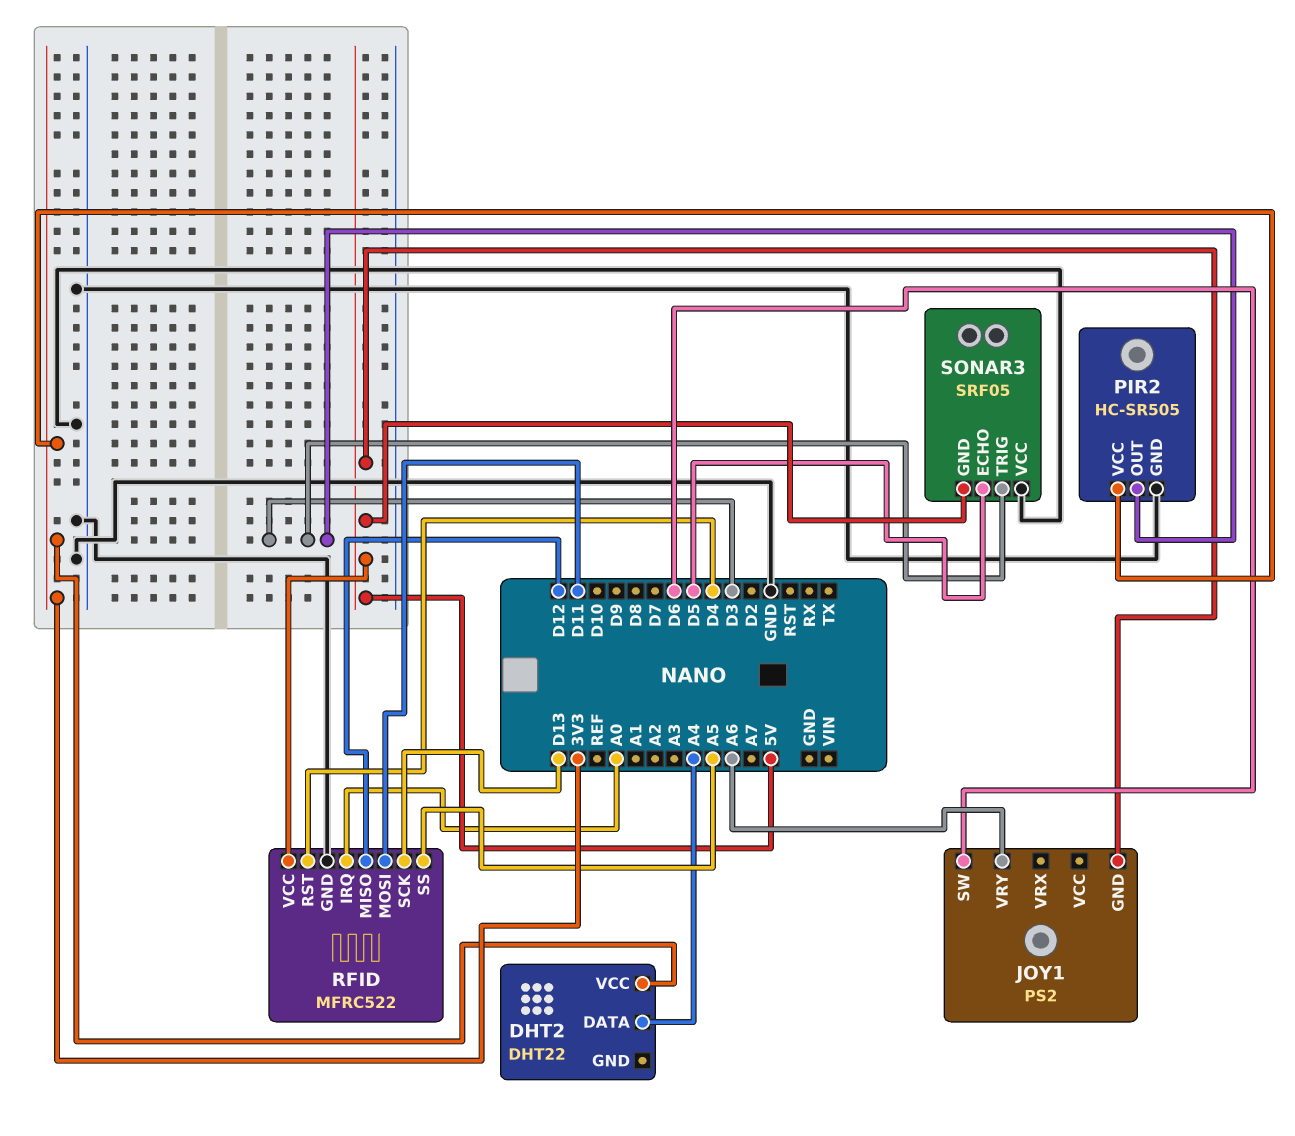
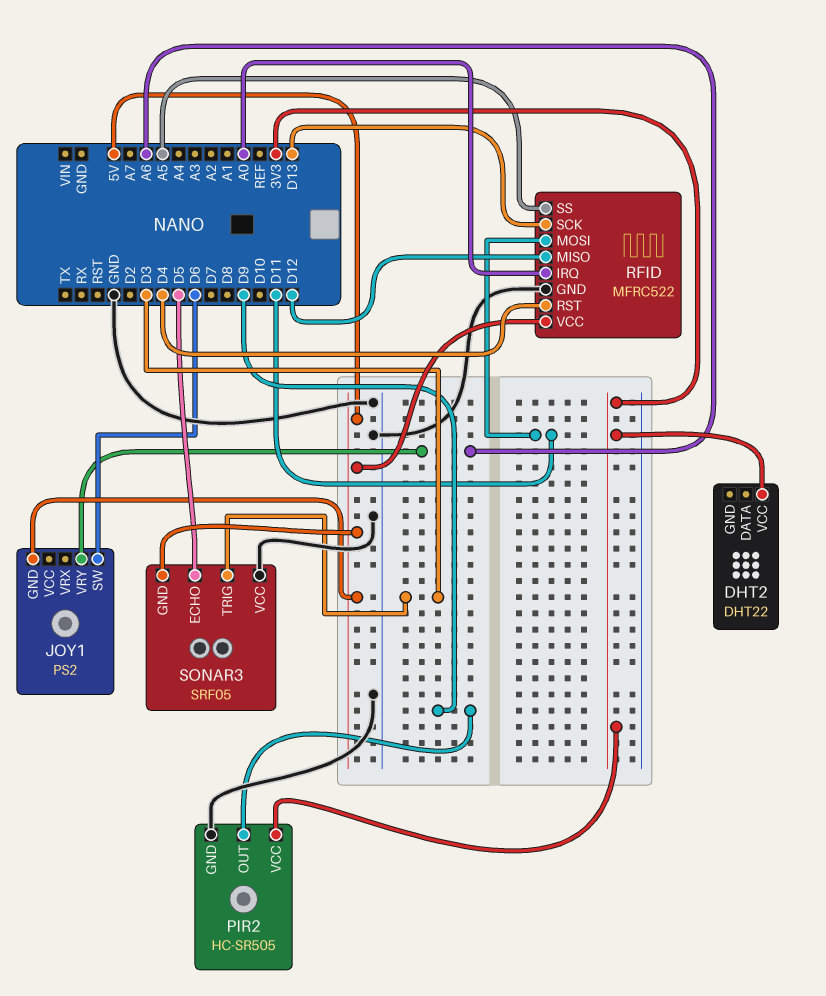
DHT2 pin DATA: A4 -> none
PIR2 pin OUT: D3 -> D9

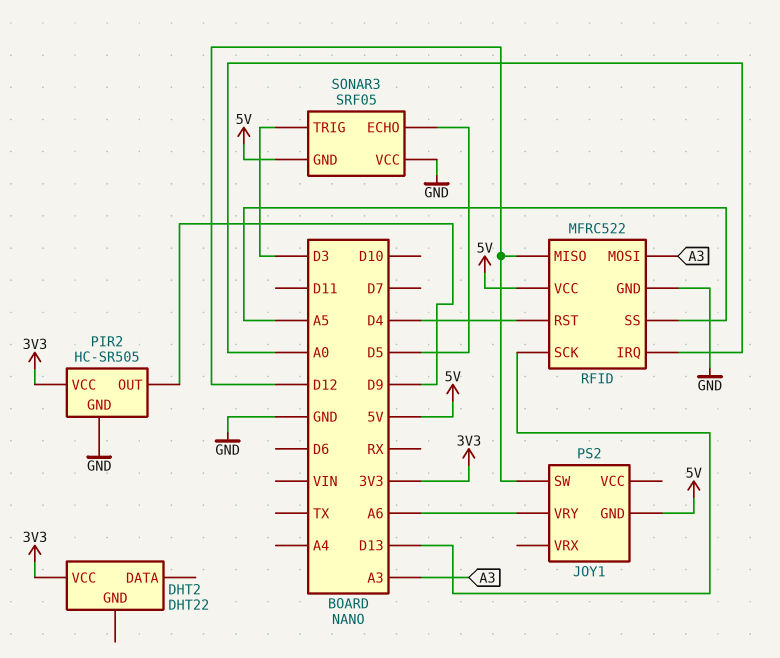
JOY1 pin SW: D6 -> D12
RFID pin MOSI: D11 -> A3

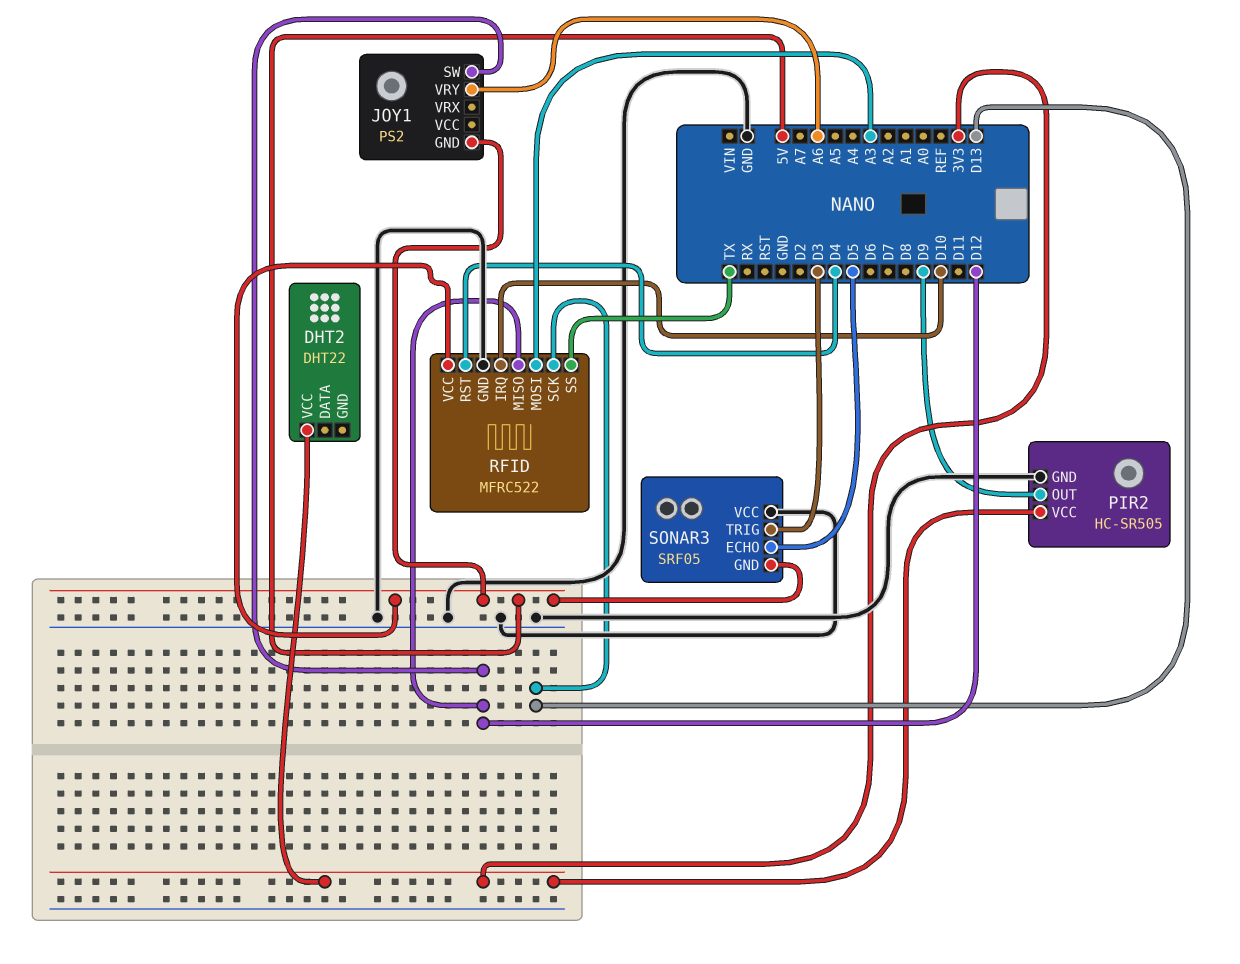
RFID pin IRQ: A0 -> D10
RFID pin SS: A5 -> TX

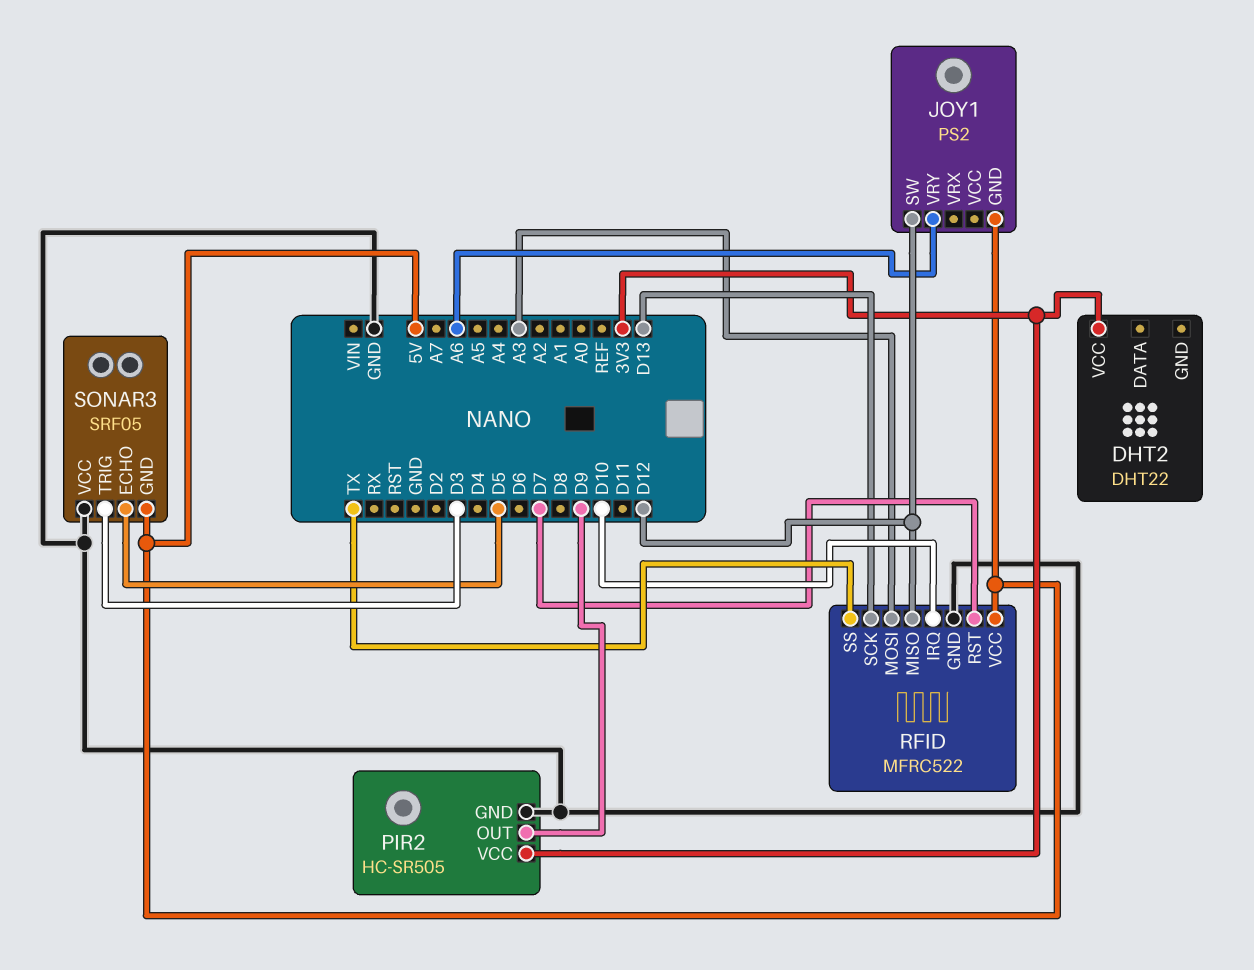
RFID pin RST: D4 -> D7

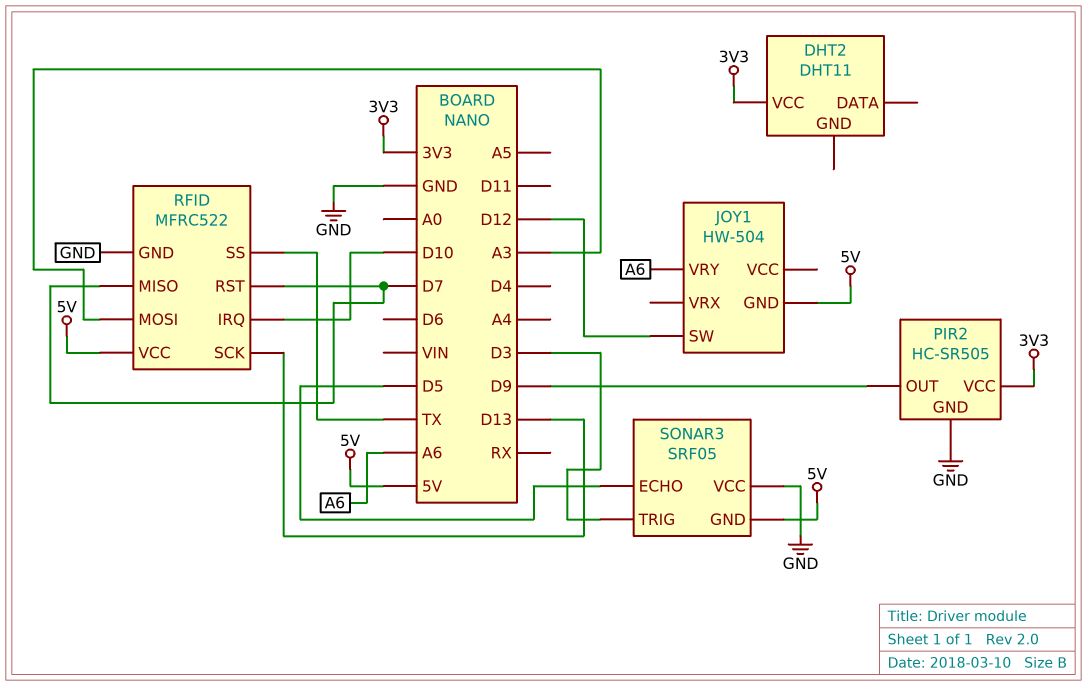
DHT2: DHT22 -> DHT11
JOY1: PS2 -> HW-504
RFID pin MISO: D12 -> D7

